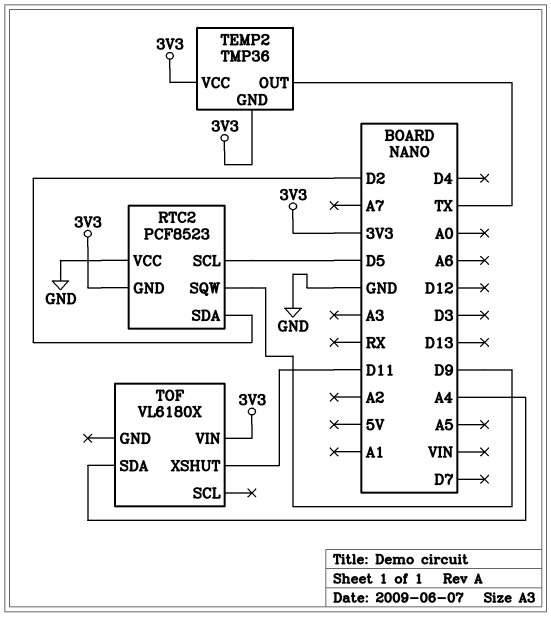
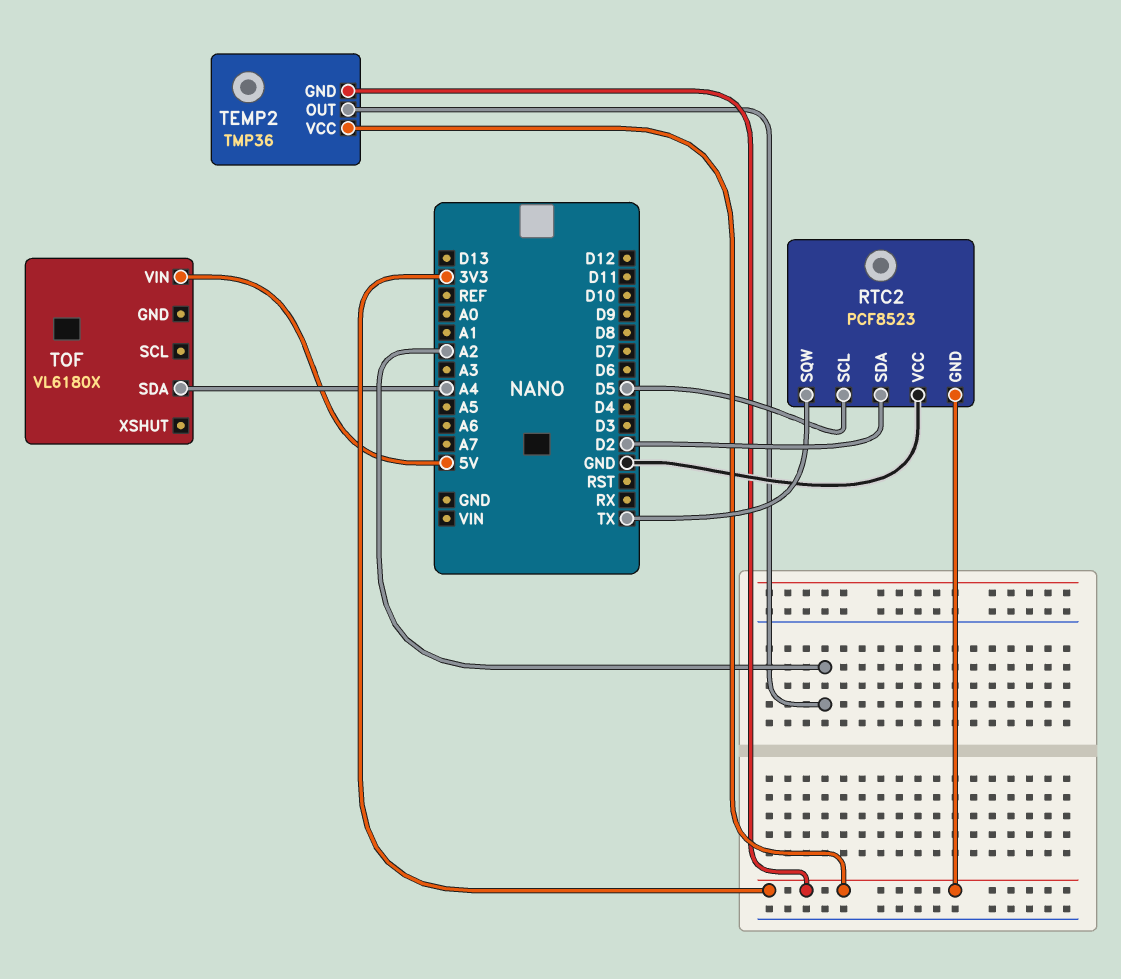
RTC2 pin SQW: D9 -> TX
TEMP2 pin OUT: TX -> A2
TOF pin VIN: 3V3 -> 5V
TOF pin XSHUT: D11 -> none

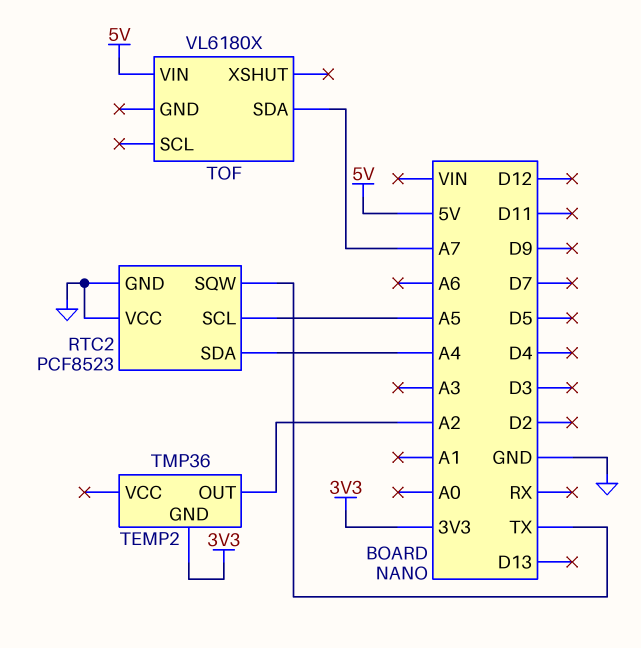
RTC2 pin GND: 3V3 -> GND
RTC2 pin SCL: D5 -> A5
RTC2 pin SDA: D2 -> A4
TEMP2 pin VCC: 3V3 -> none
TOF pin SDA: A4 -> A7

